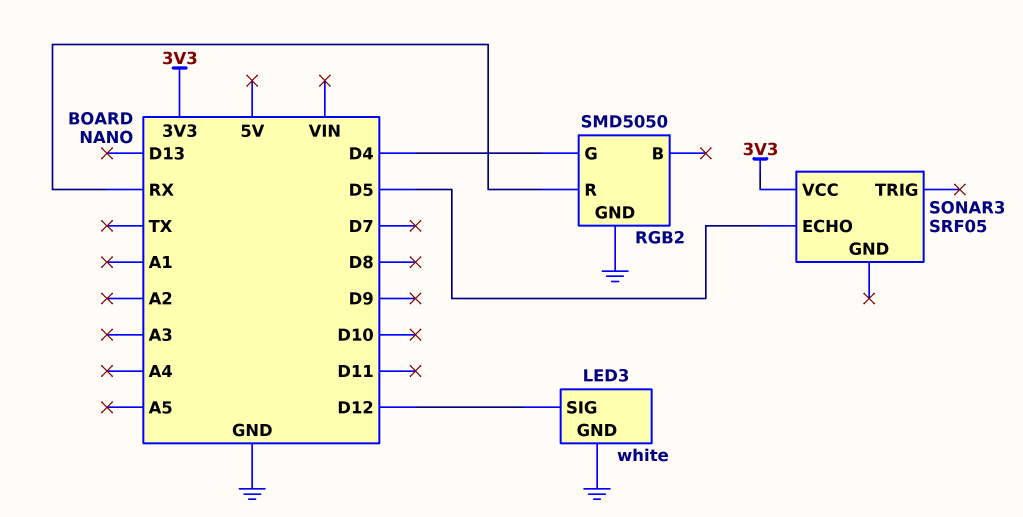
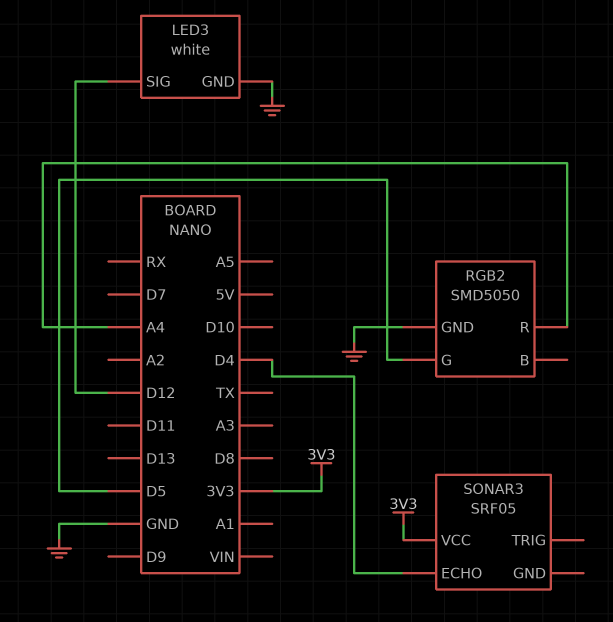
RGB2 pin G: D4 -> D5
RGB2 pin R: RX -> A4
SONAR3 pin ECHO: D5 -> D4

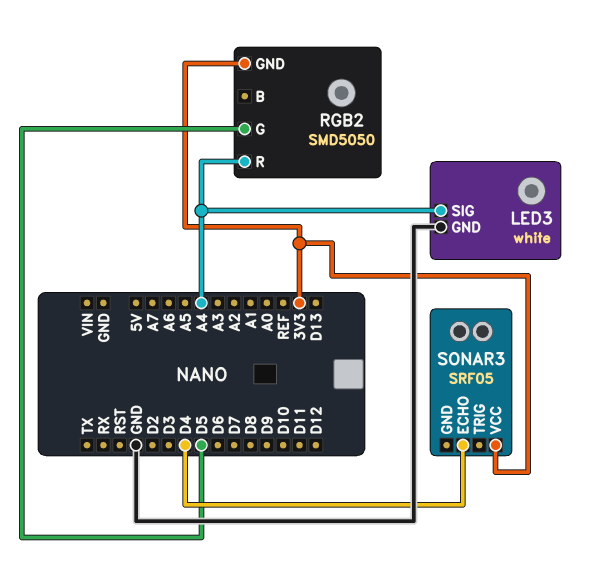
LED3 pin SIG: D12 -> A4
RGB2 pin GND: GND -> 3V3

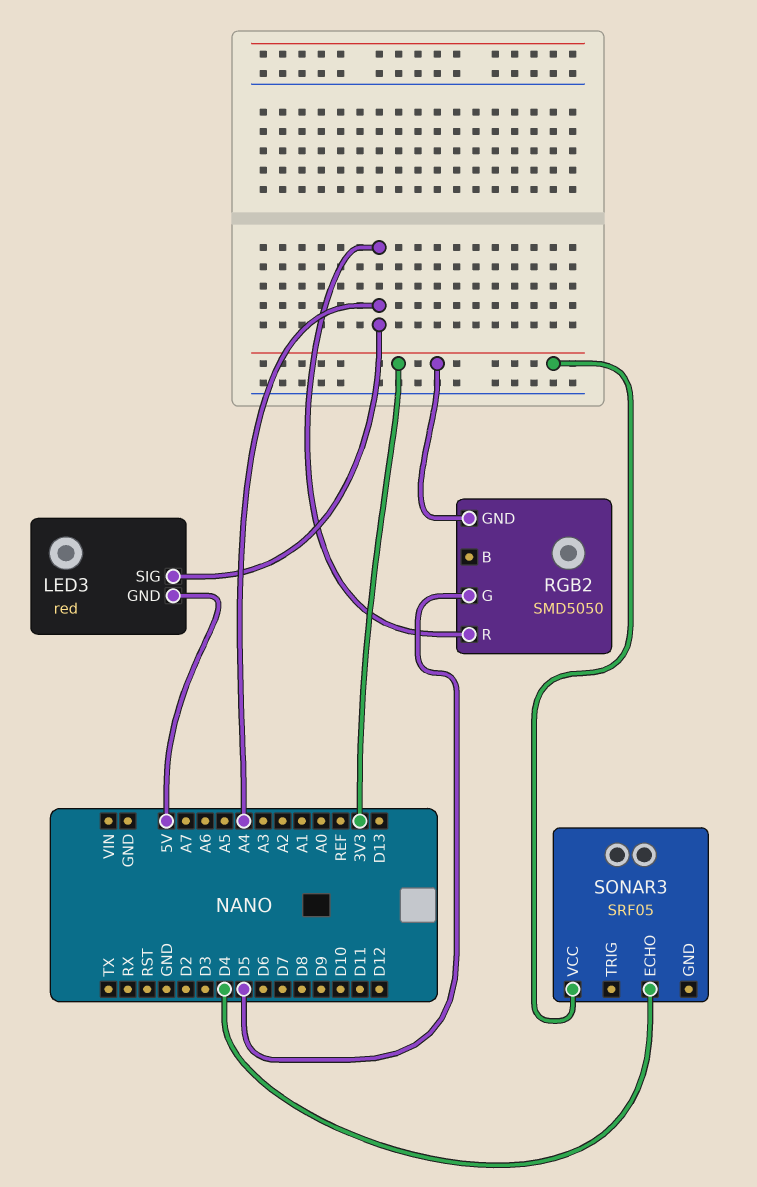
LED3: white -> red
LED3 pin GND: GND -> 5V

